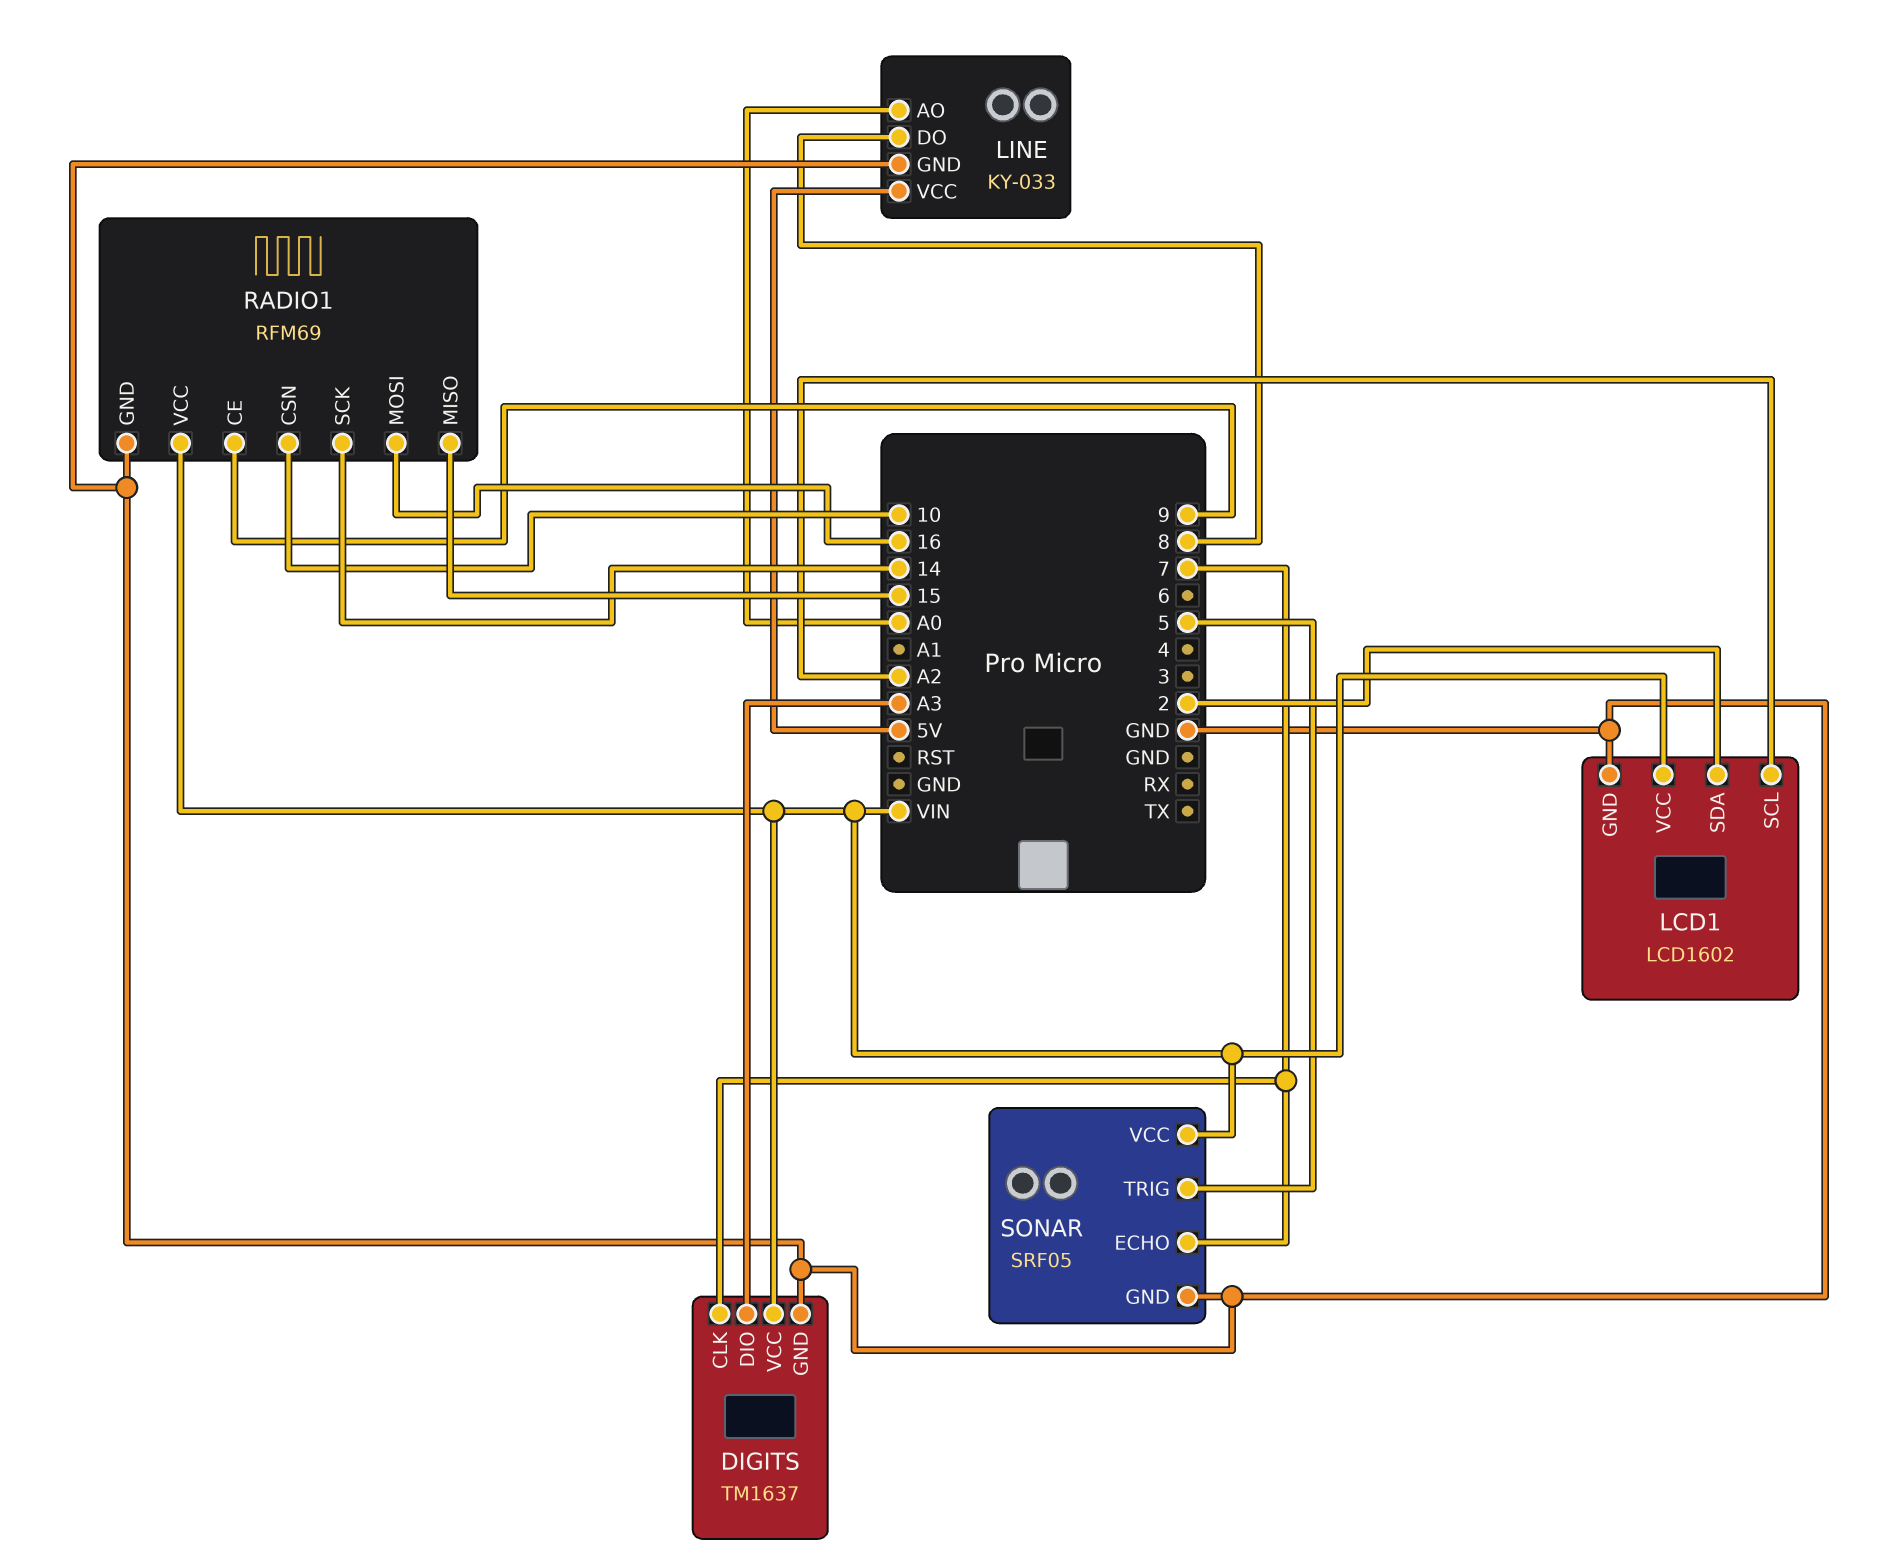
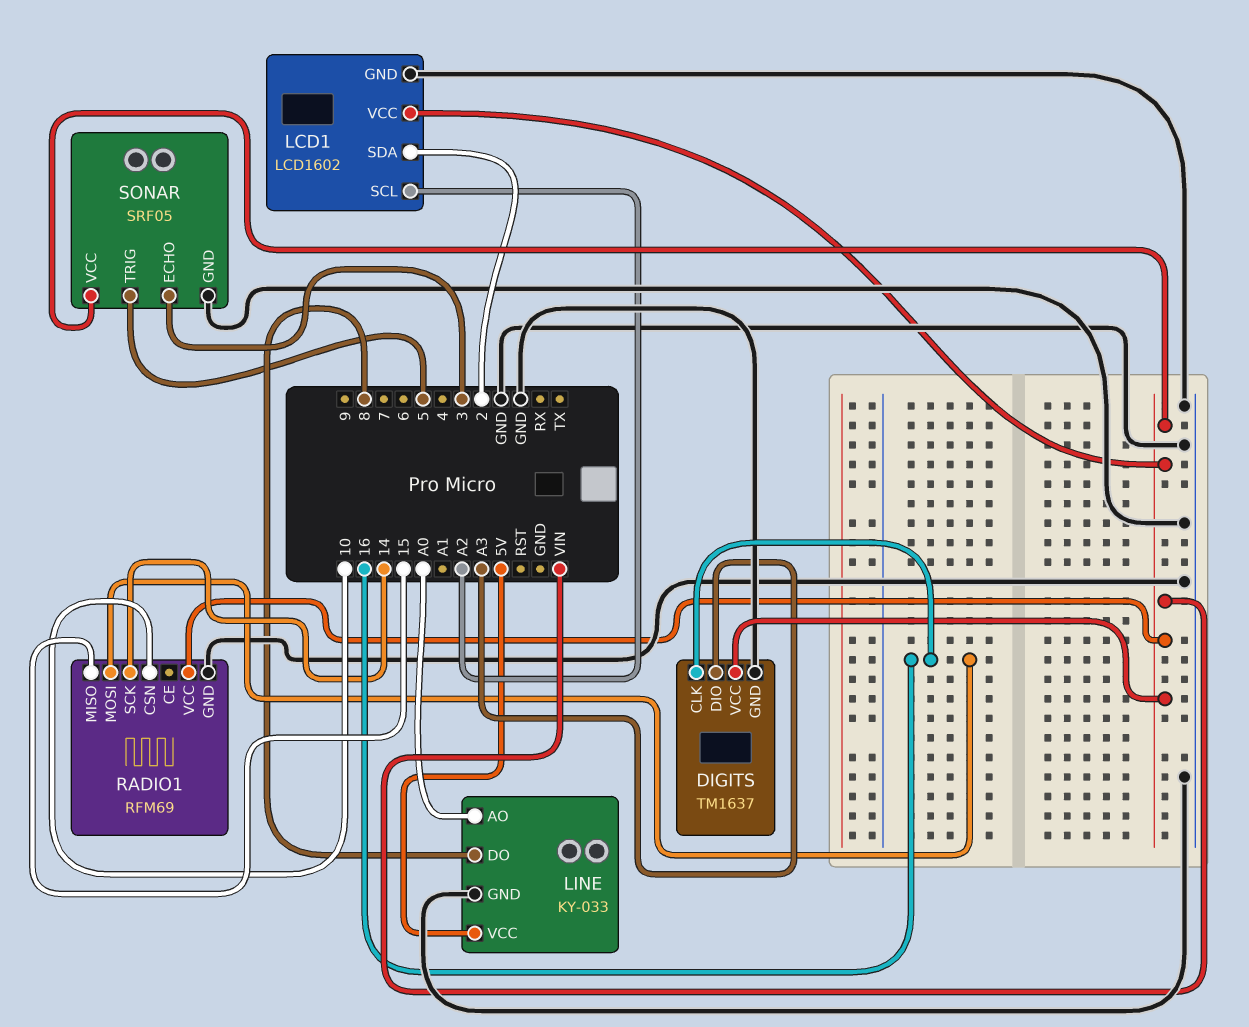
DIGITS pin CLK: 7 -> 16
RADIO1 pin CE: 9 -> none
SONAR pin ECHO: 7 -> 3

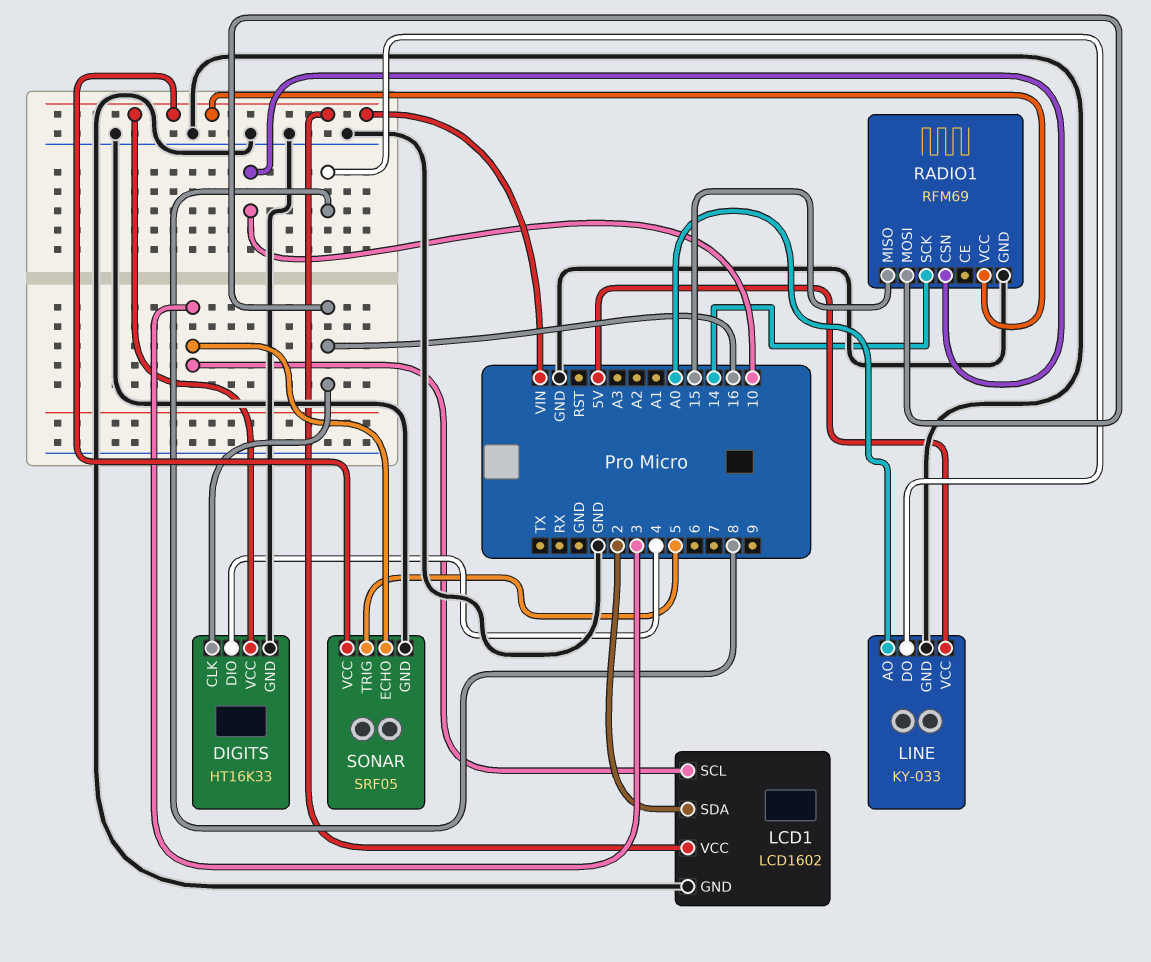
DIGITS: TM1637 -> HT16K33
DIGITS pin DIO: A3 -> 4
LCD1 pin SCL: A2 -> 3

